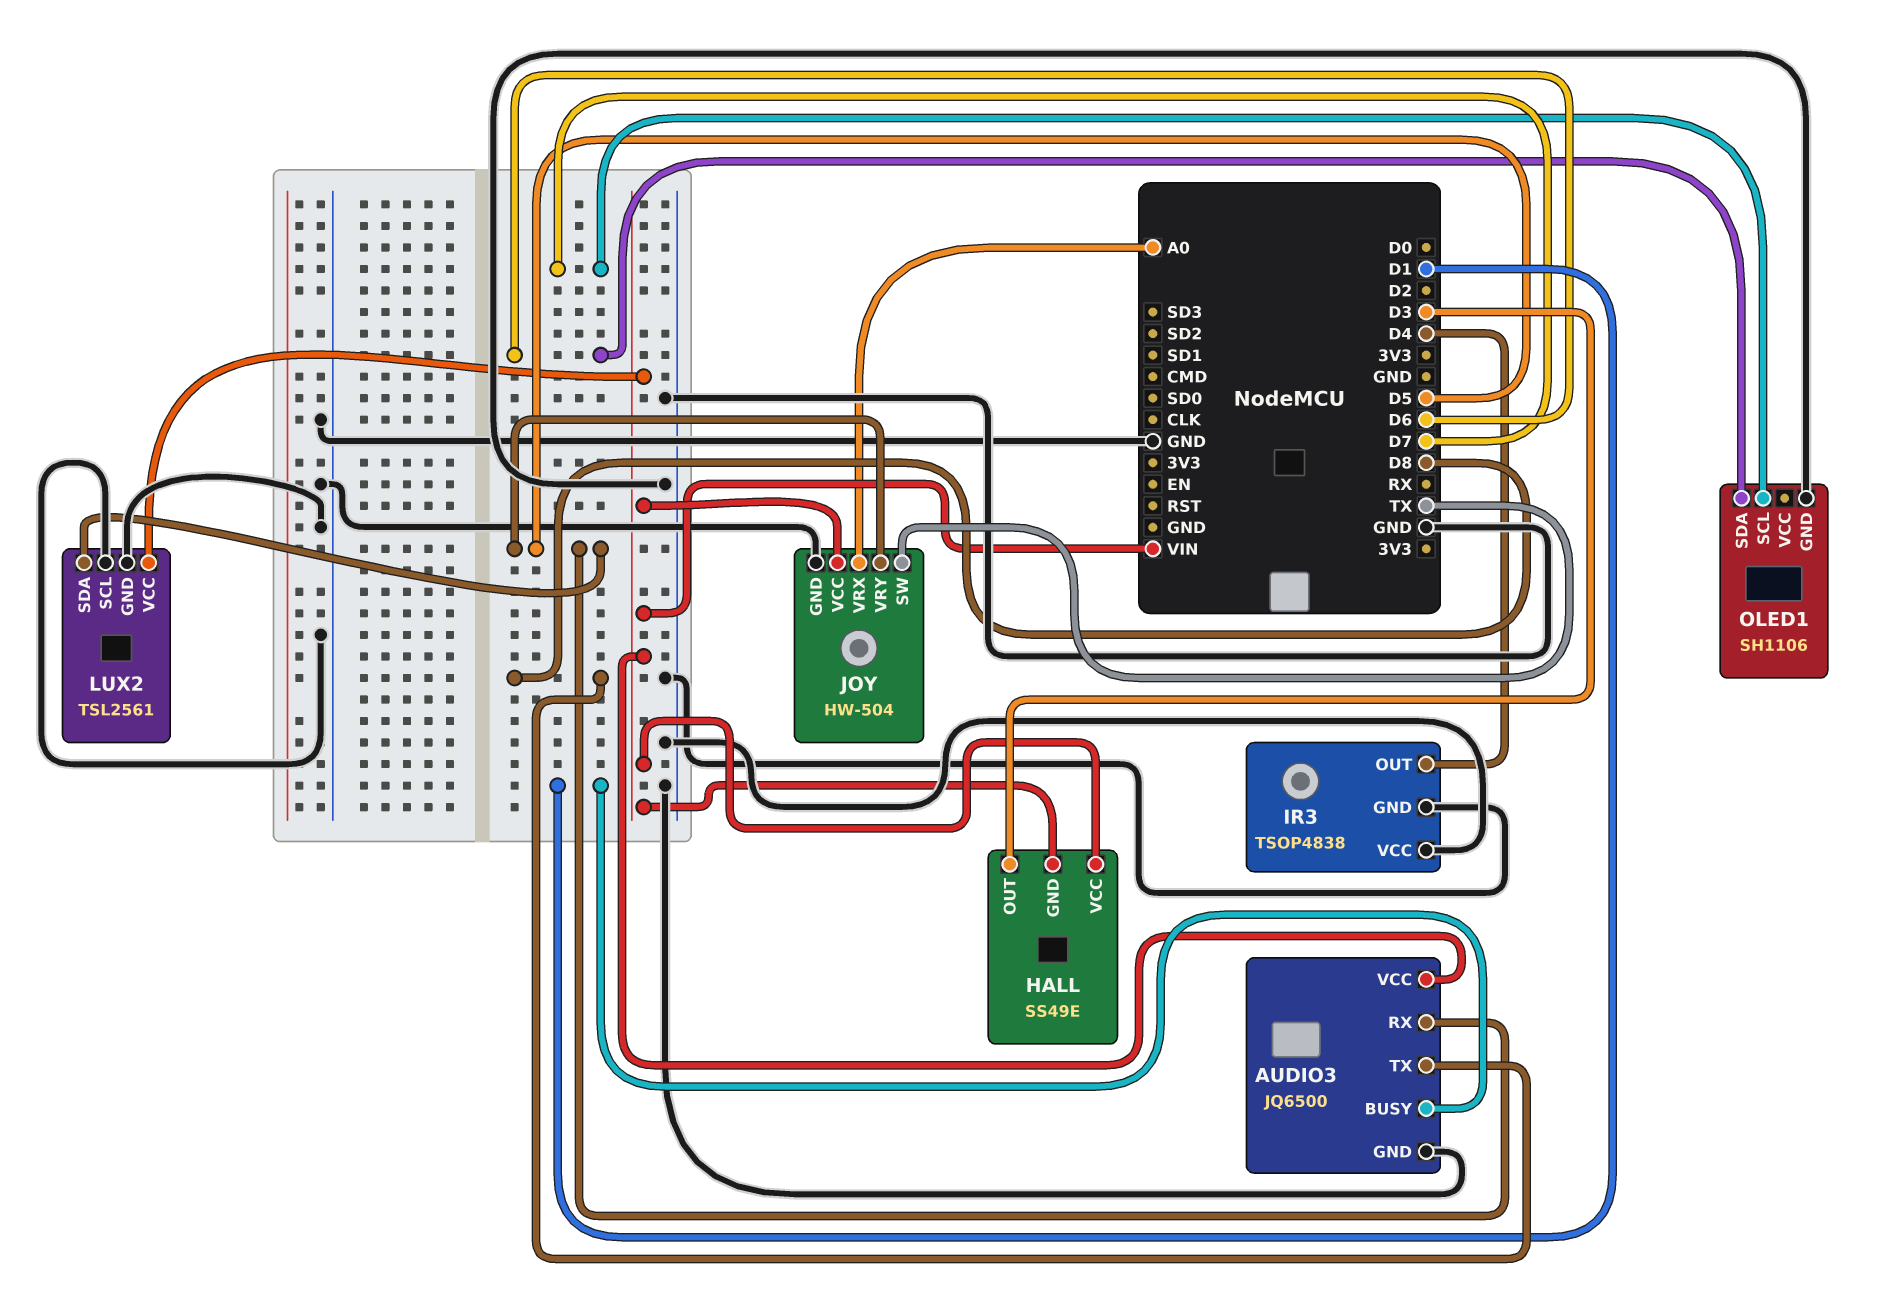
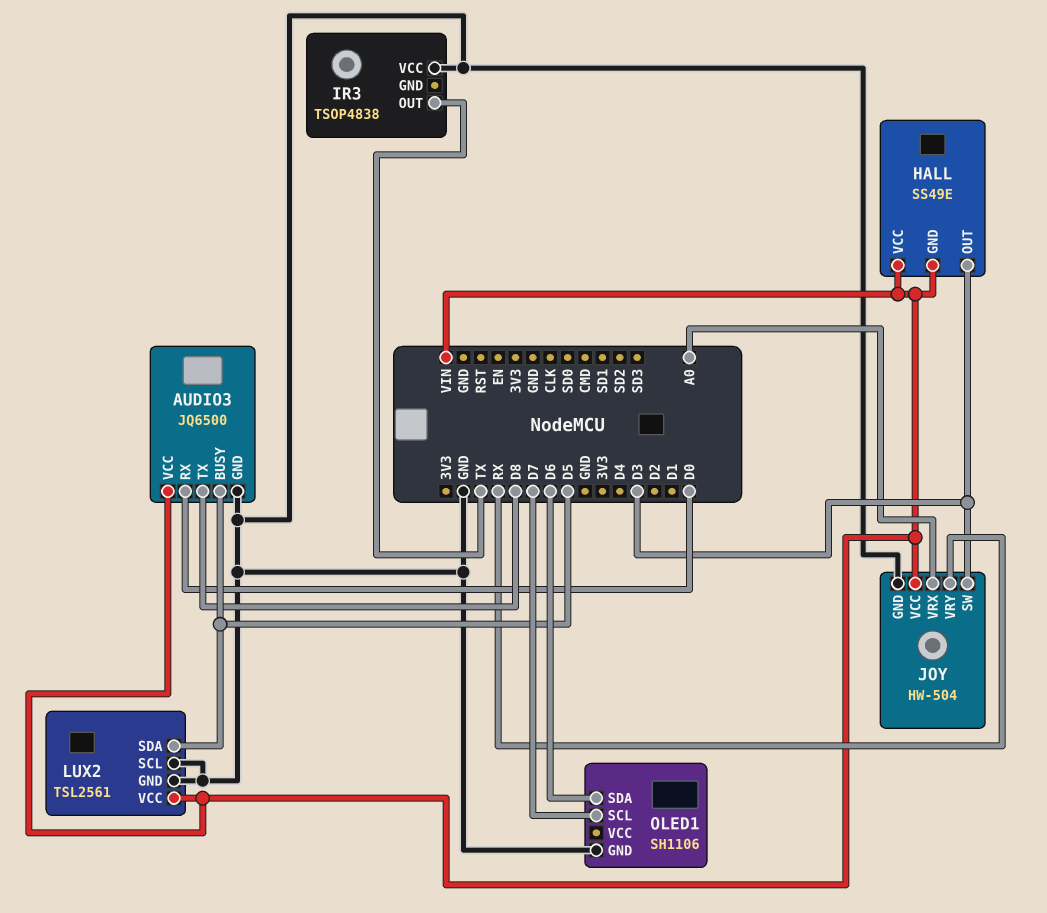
AUDIO3 pin BUSY: D1 -> D5
AUDIO3 pin RX: D5 -> D0
IR3 pin GND: GND -> none
IR3 pin OUT: D4 -> TX
JOY pin SW: TX -> D3
JOY pin VRY: D5 -> RX

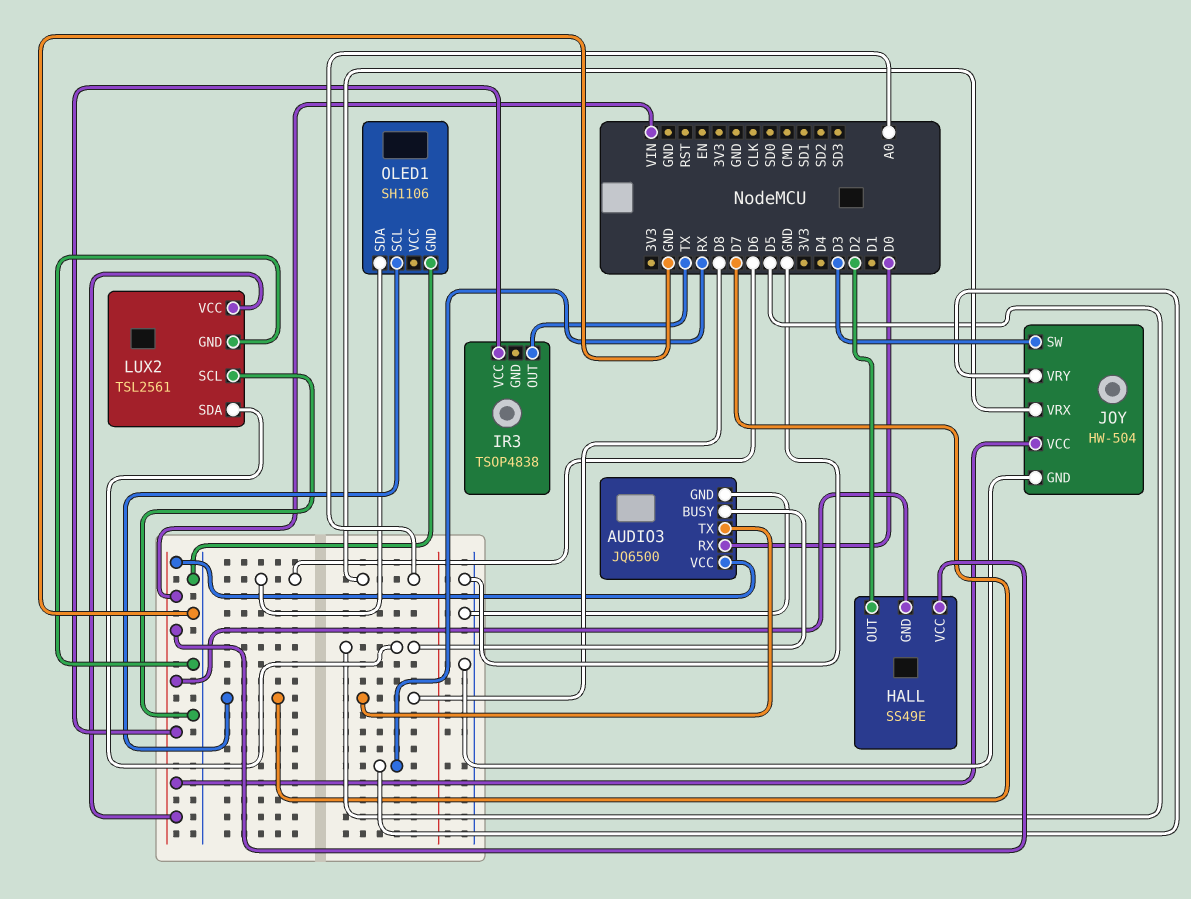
HALL pin OUT: D3 -> D2
IR3 pin VCC: GND -> VIN

